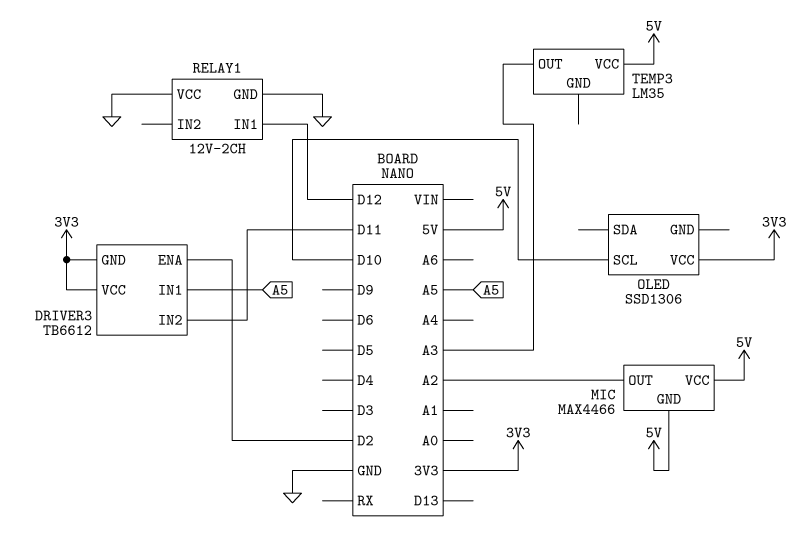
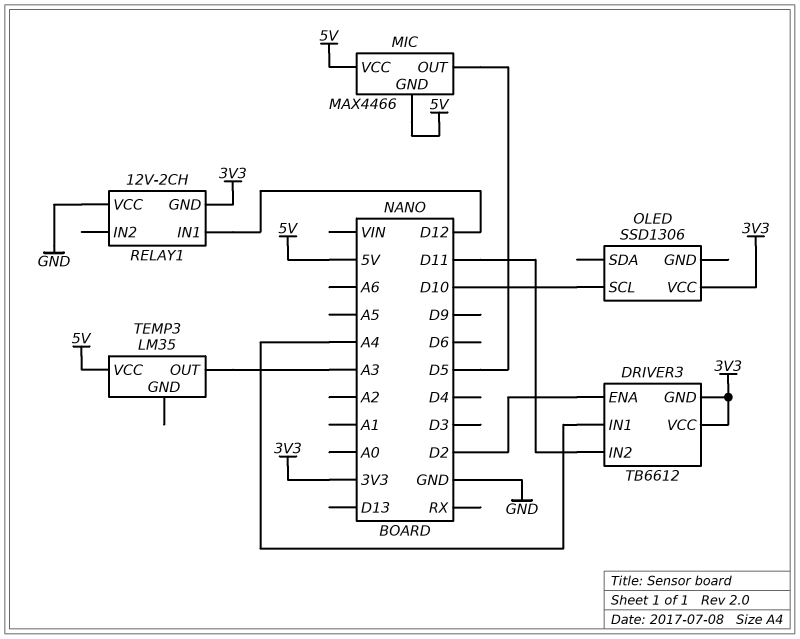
DRIVER3 pin IN1: A5 -> A4
MIC pin OUT: A2 -> D5
RELAY1 pin GND: GND -> 3V3

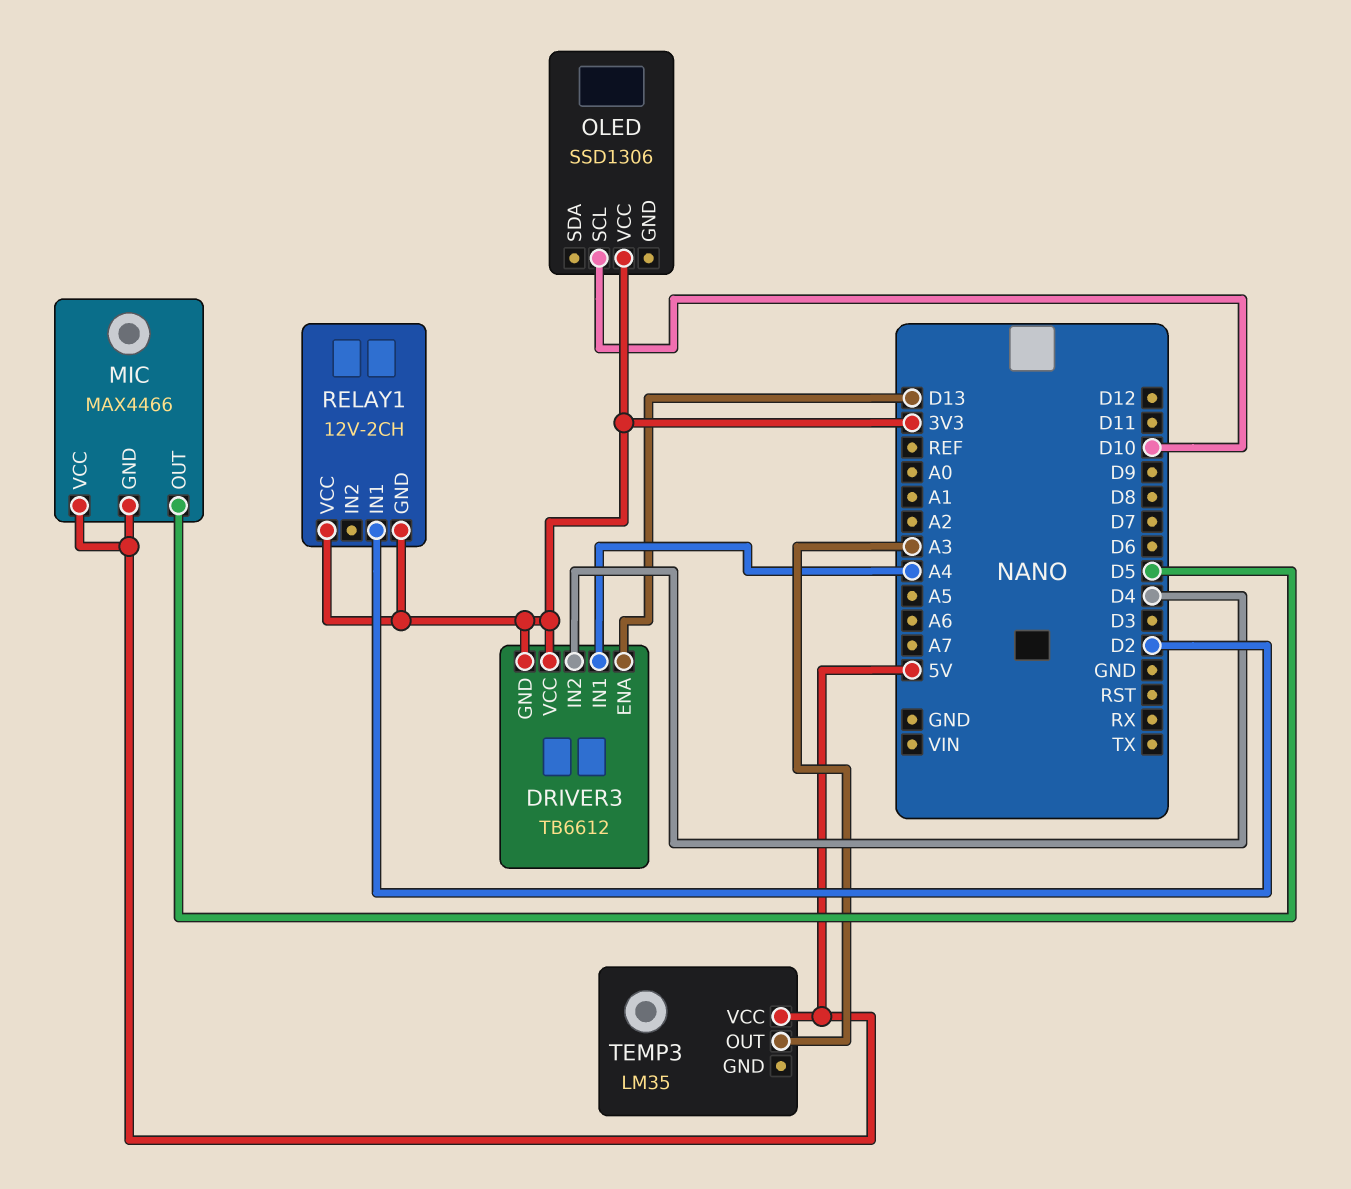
DRIVER3 pin ENA: D2 -> D13
DRIVER3 pin IN2: D11 -> D4
RELAY1 pin IN1: D12 -> D2
RELAY1 pin VCC: GND -> 3V3

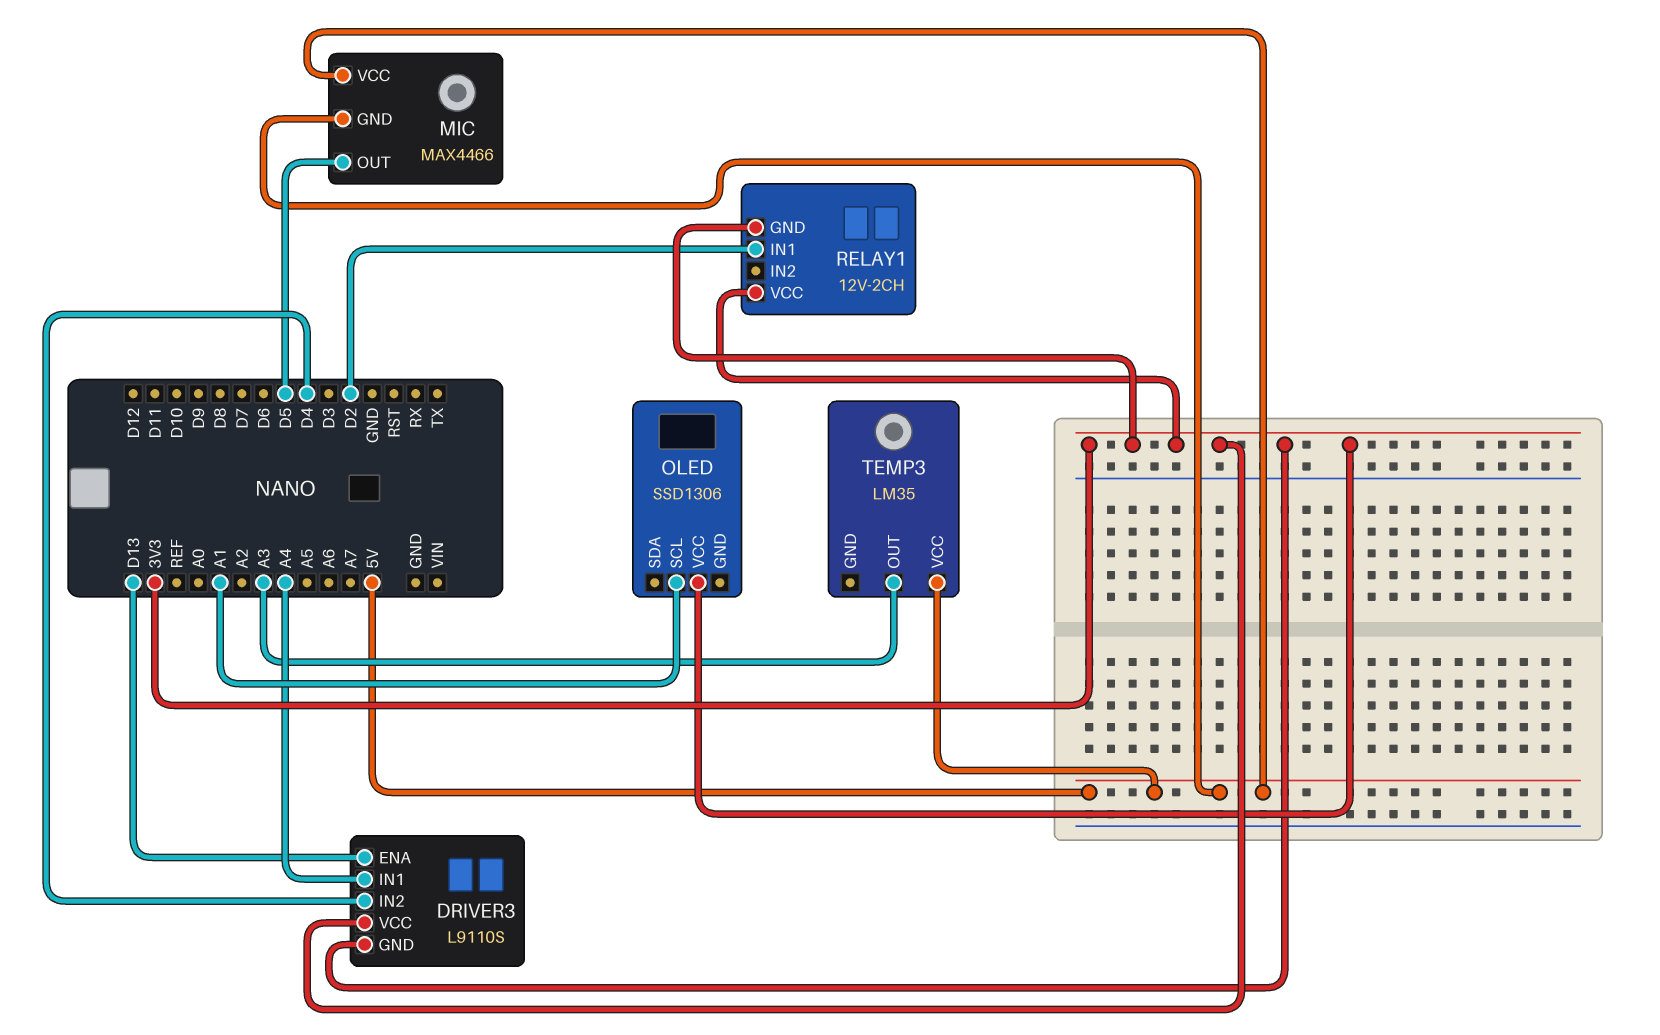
DRIVER3: TB6612 -> L9110S
OLED pin SCL: D10 -> A1

